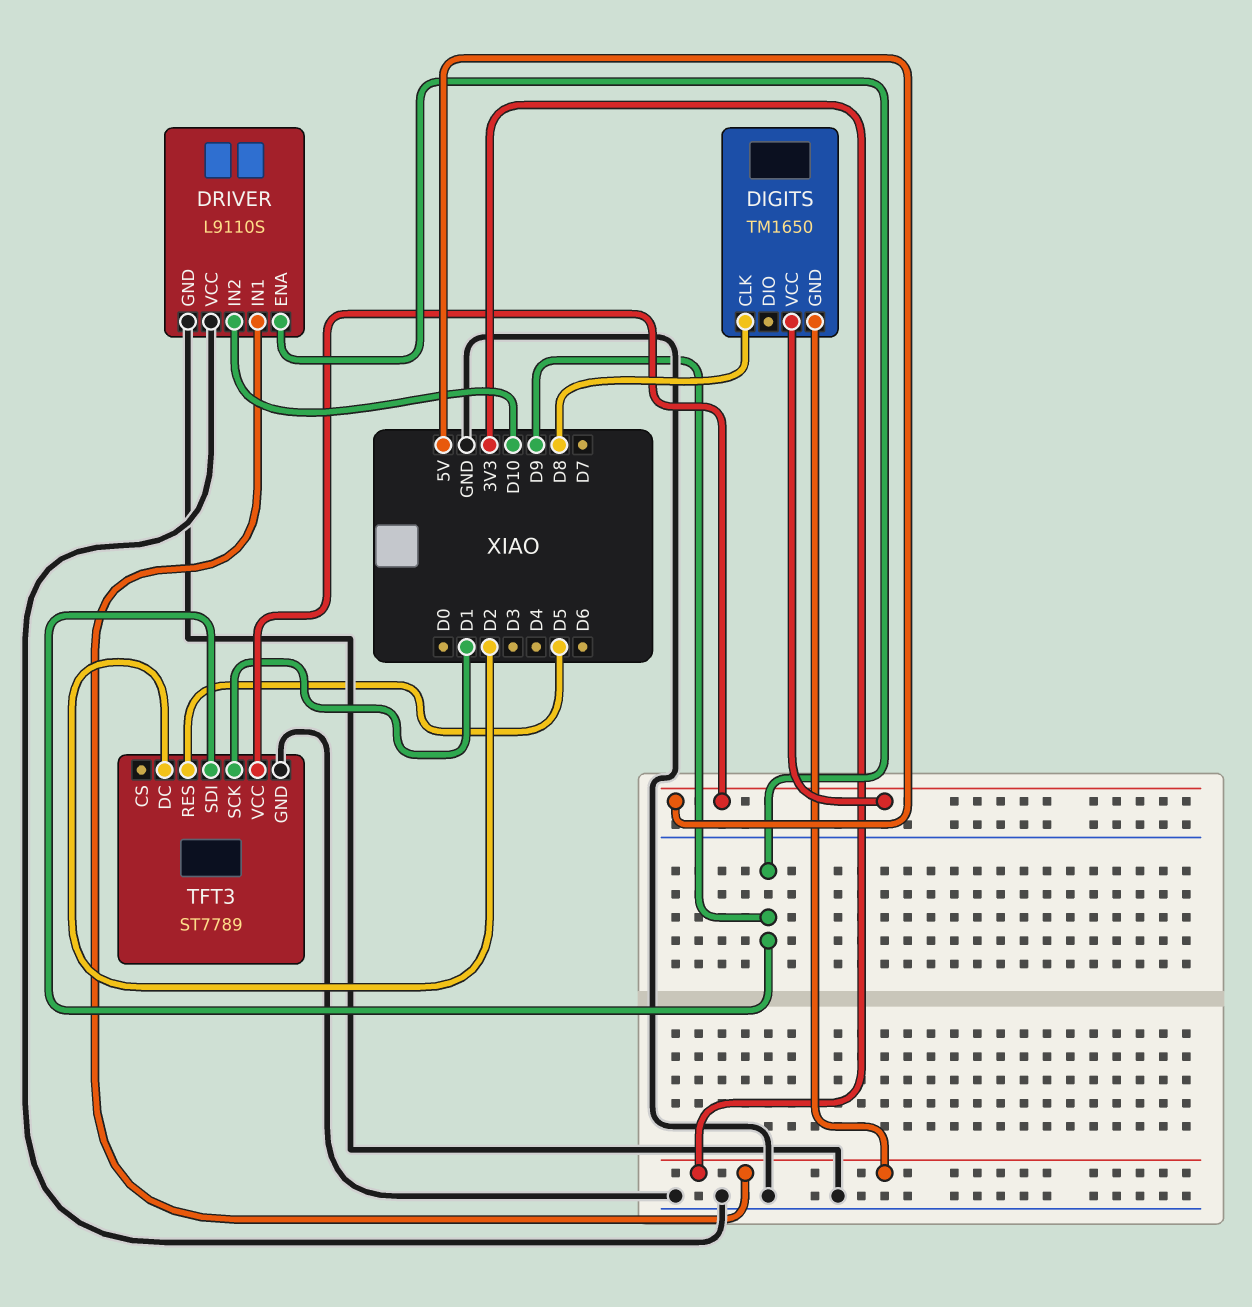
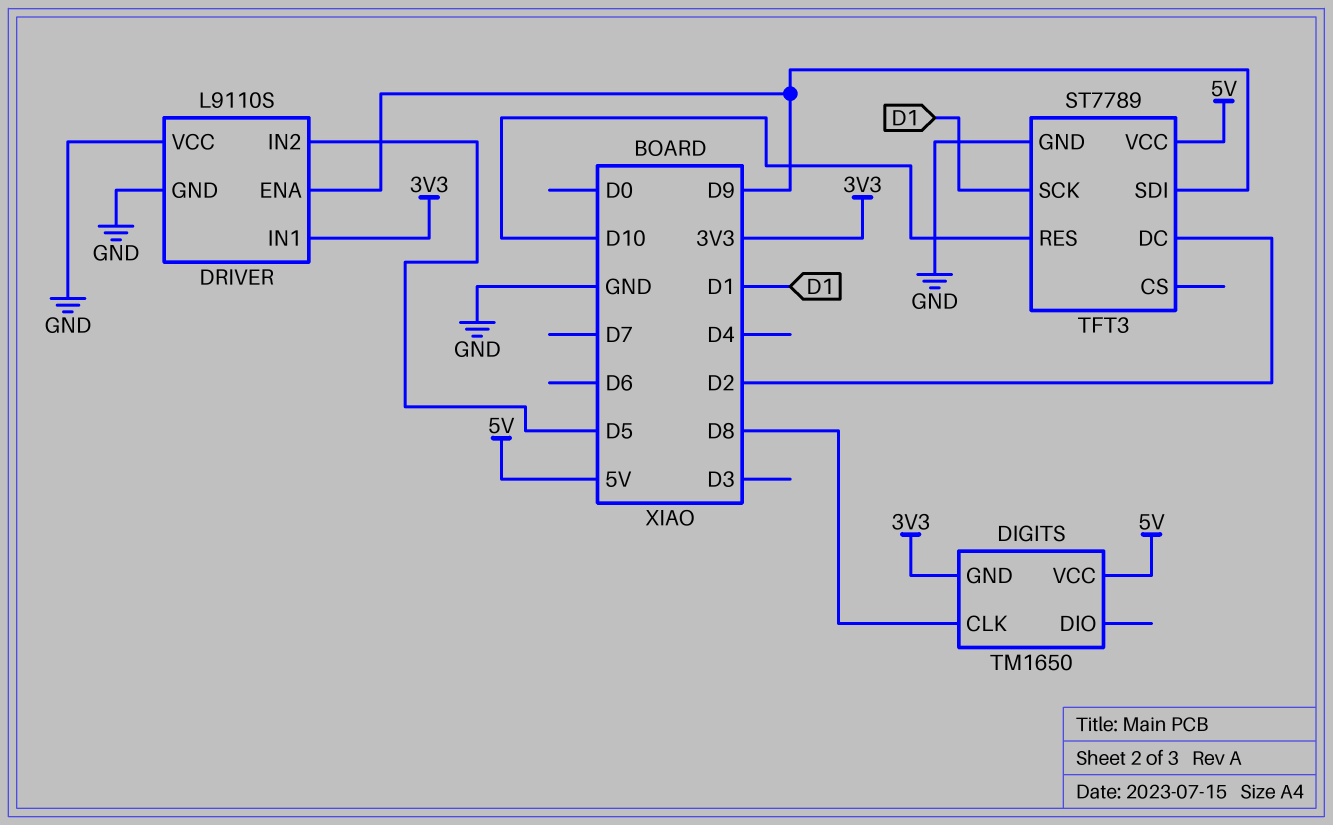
DRIVER pin IN2: D10 -> D5
TFT3 pin RES: D5 -> D10

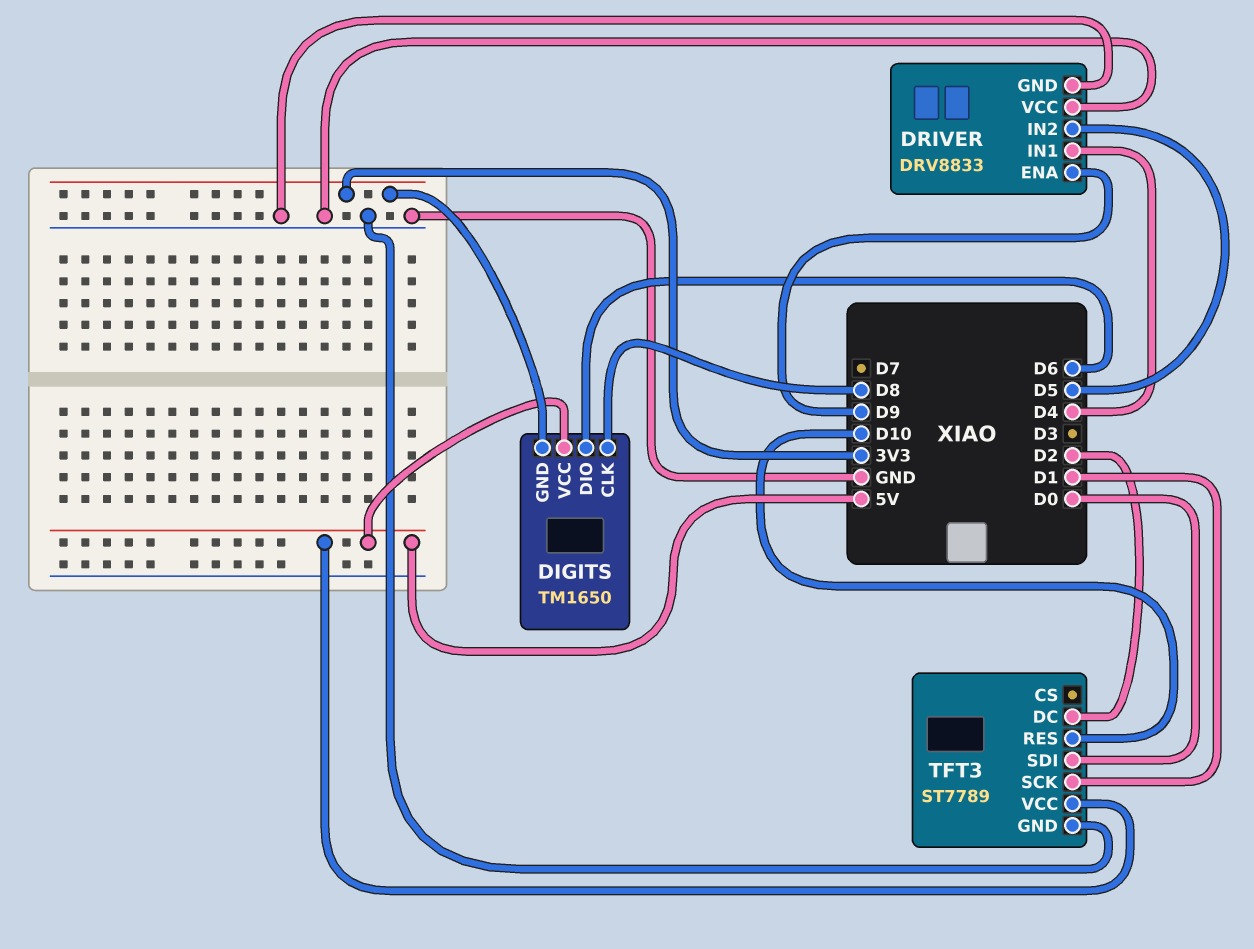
DIGITS pin DIO: none -> D6
DRIVER: L9110S -> DRV8833
DRIVER pin IN1: 3V3 -> D4
TFT3 pin SDI: D9 -> D0

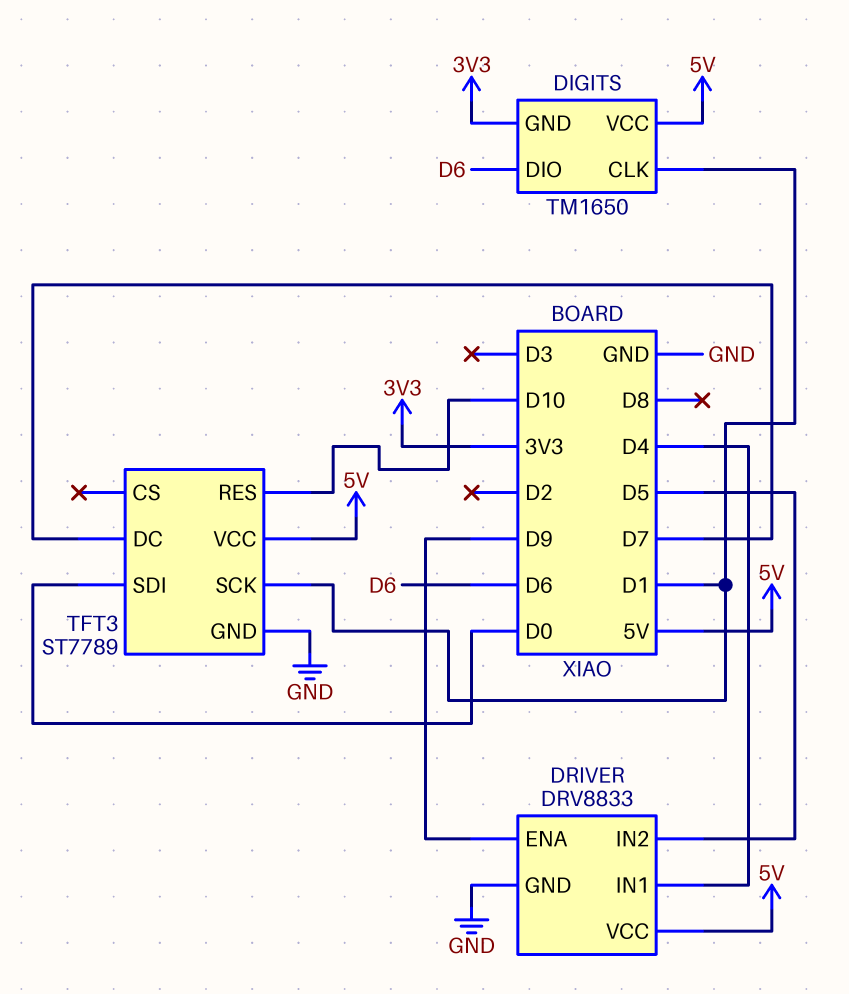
DIGITS pin CLK: D8 -> D1
DRIVER pin VCC: GND -> 5V
TFT3 pin DC: D2 -> D7

